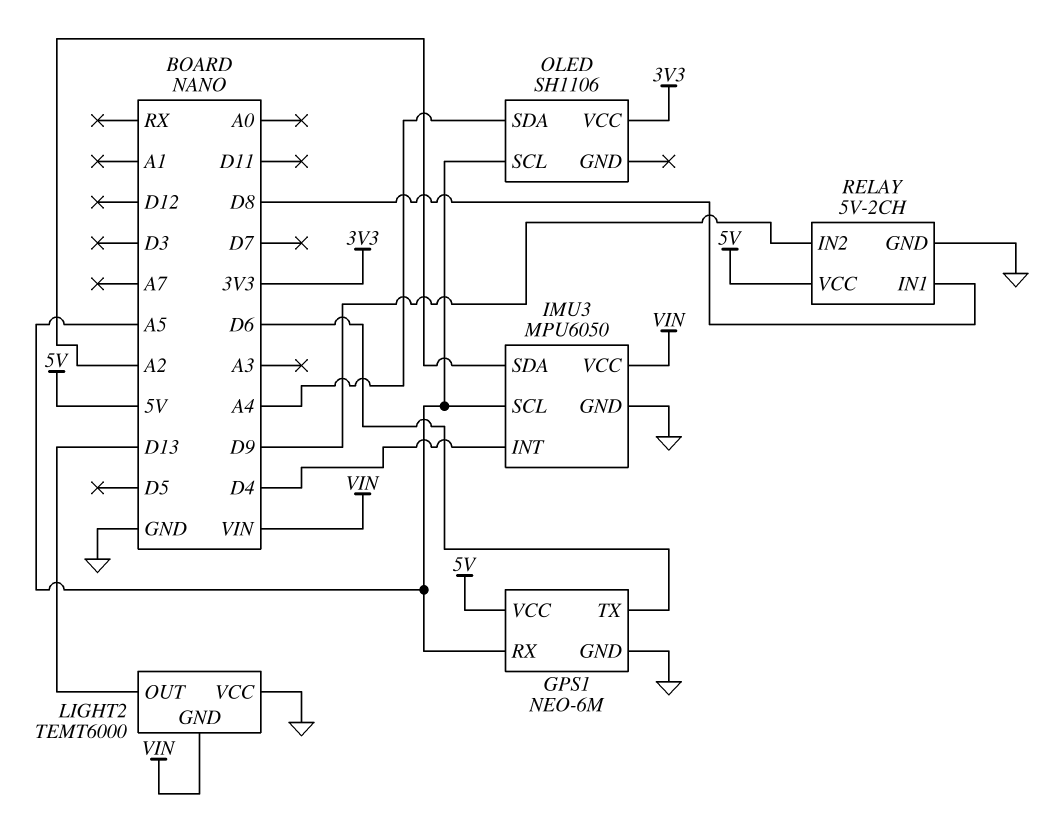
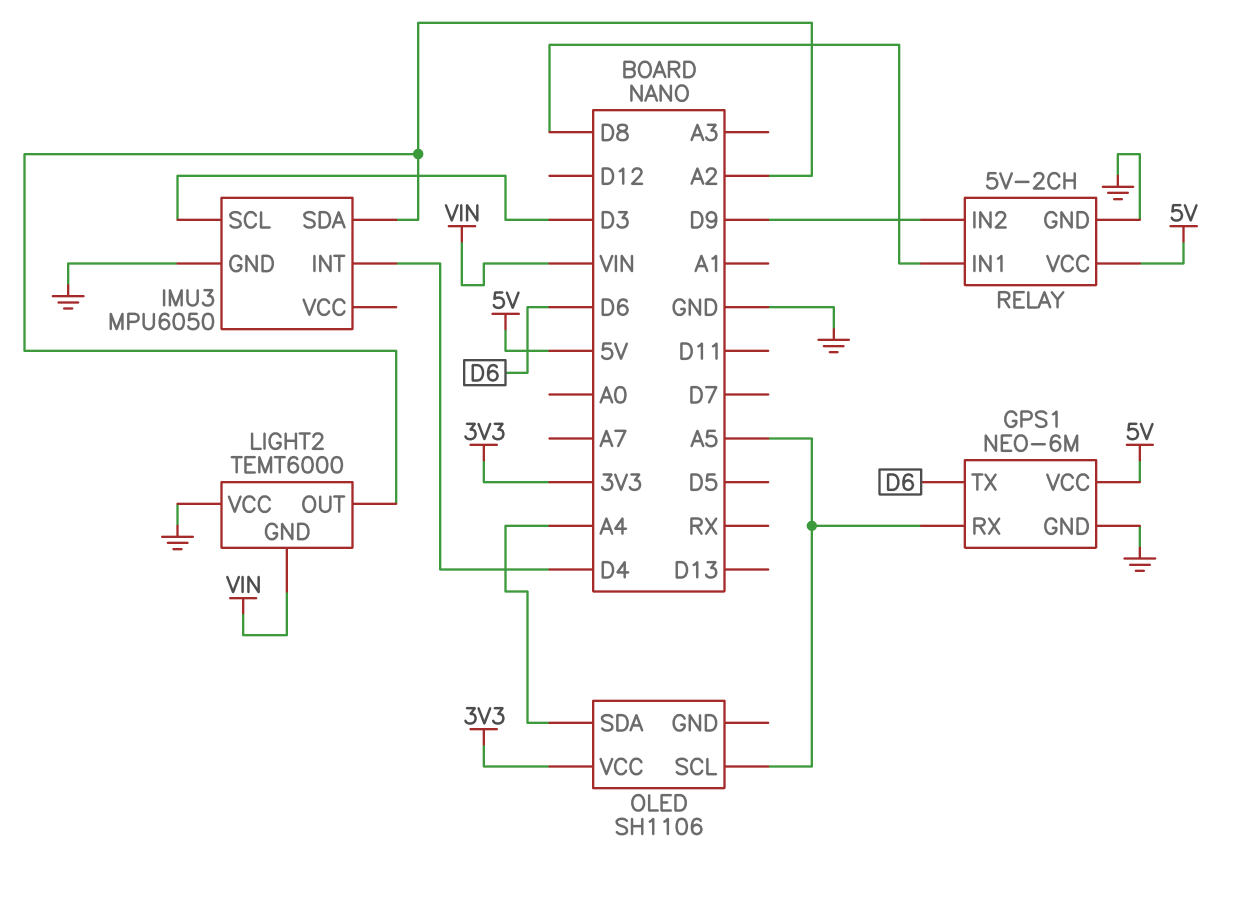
IMU3 pin SCL: A5 -> D3
IMU3 pin VCC: VIN -> none
LIGHT2 pin OUT: D13 -> A2

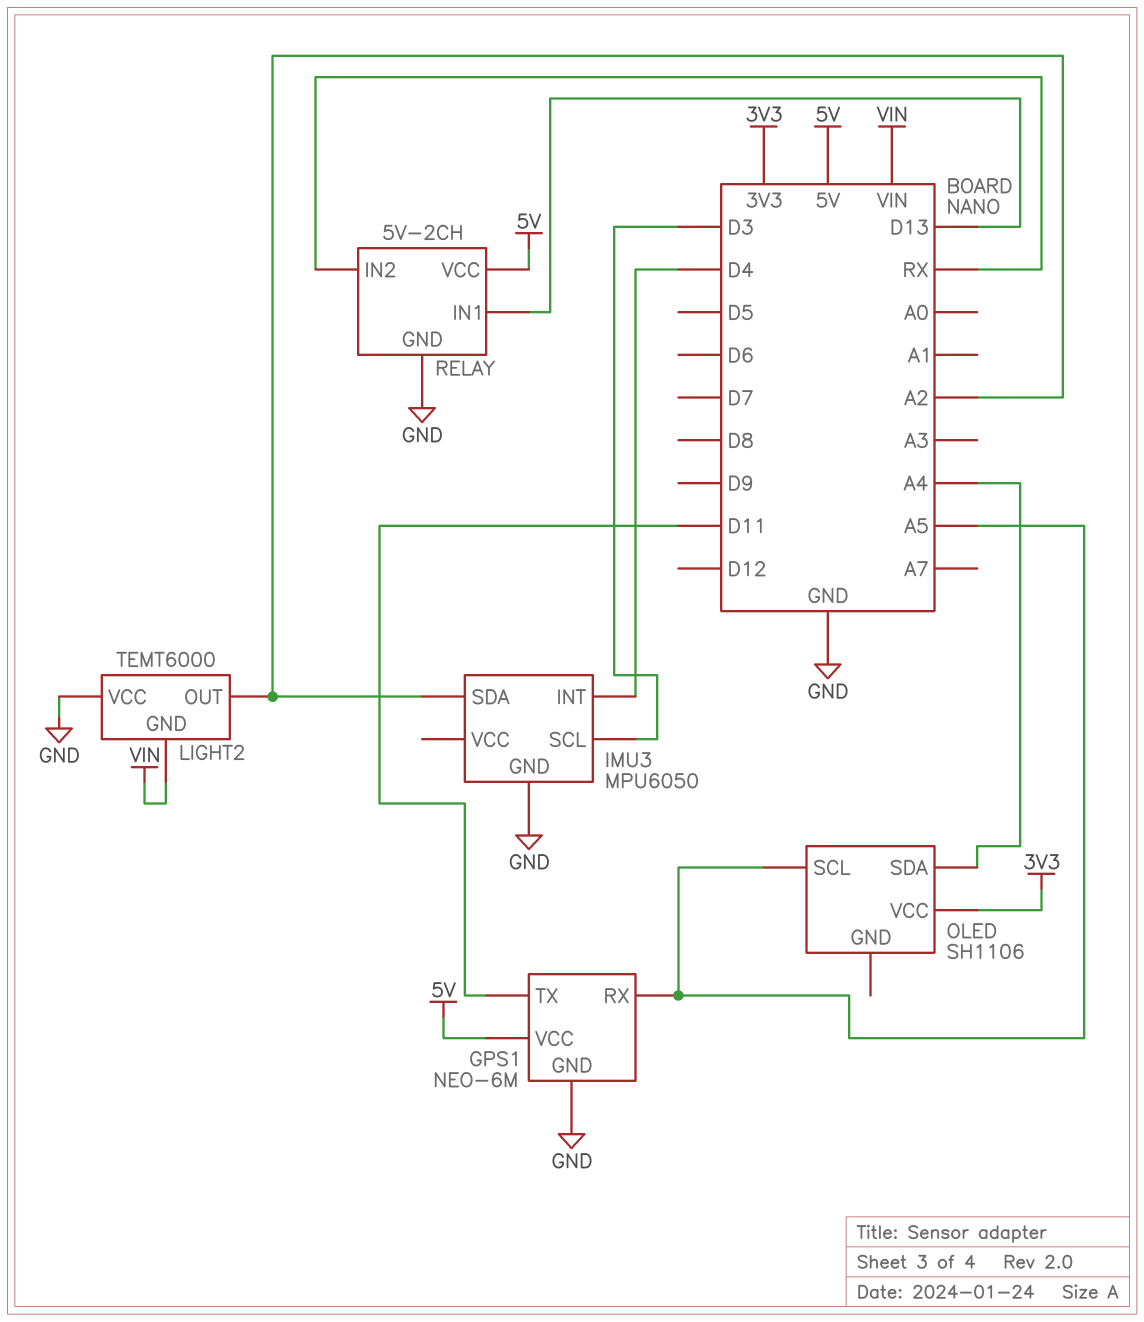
GPS1 pin TX: D6 -> D11
RELAY pin IN1: D8 -> D13
RELAY pin IN2: D9 -> RX

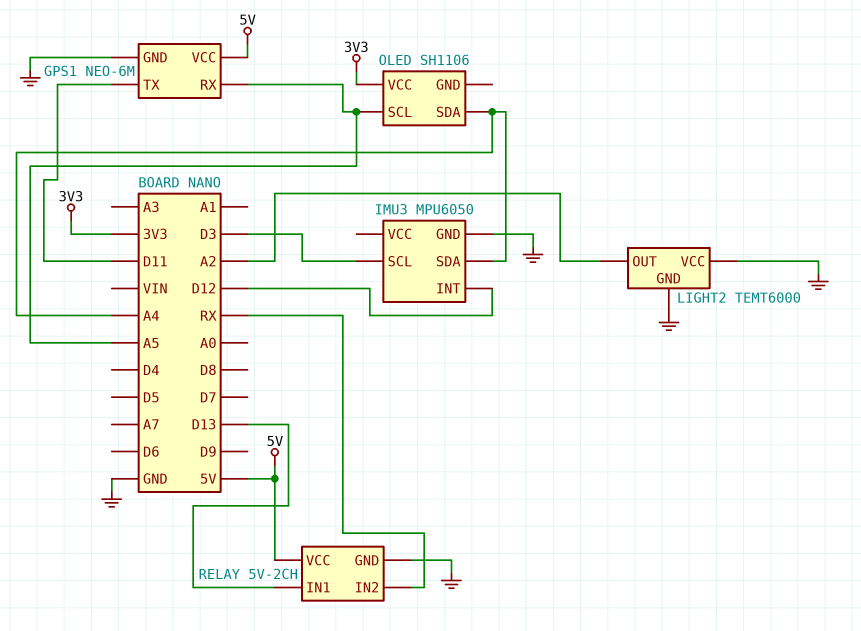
IMU3 pin INT: D4 -> D12
IMU3 pin SDA: A2 -> A4
LIGHT2 pin GND: VIN -> GND

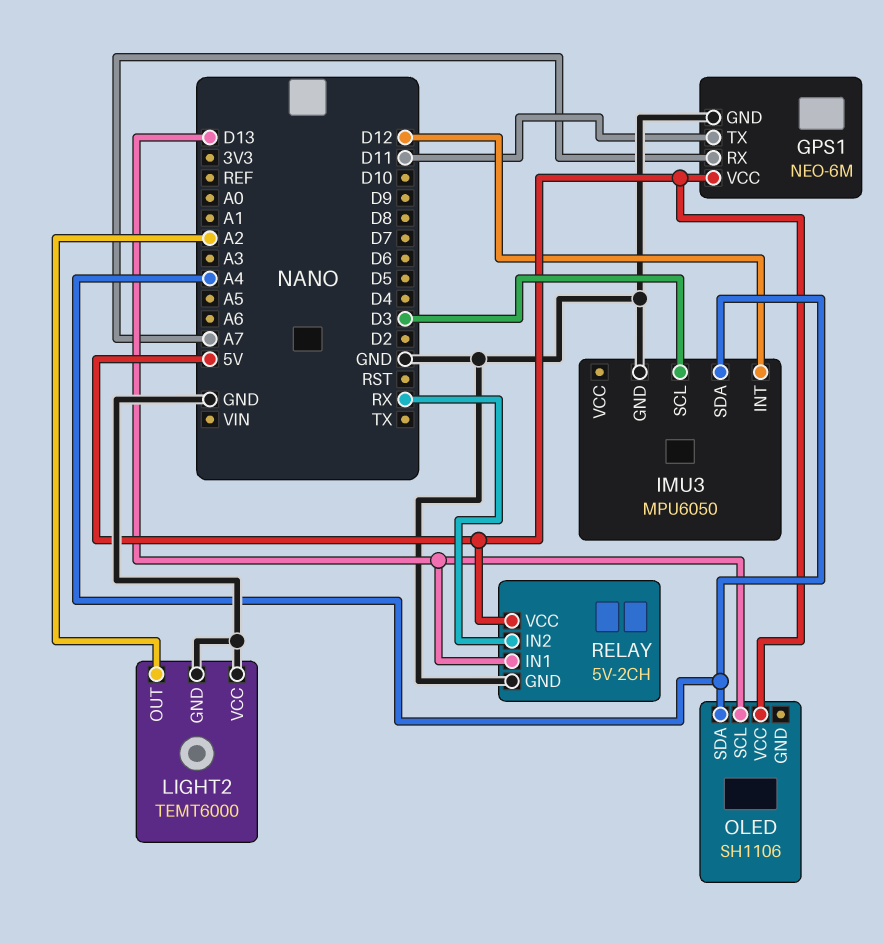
GPS1 pin RX: A5 -> A7
OLED pin SCL: A5 -> D13
OLED pin VCC: 3V3 -> 5V

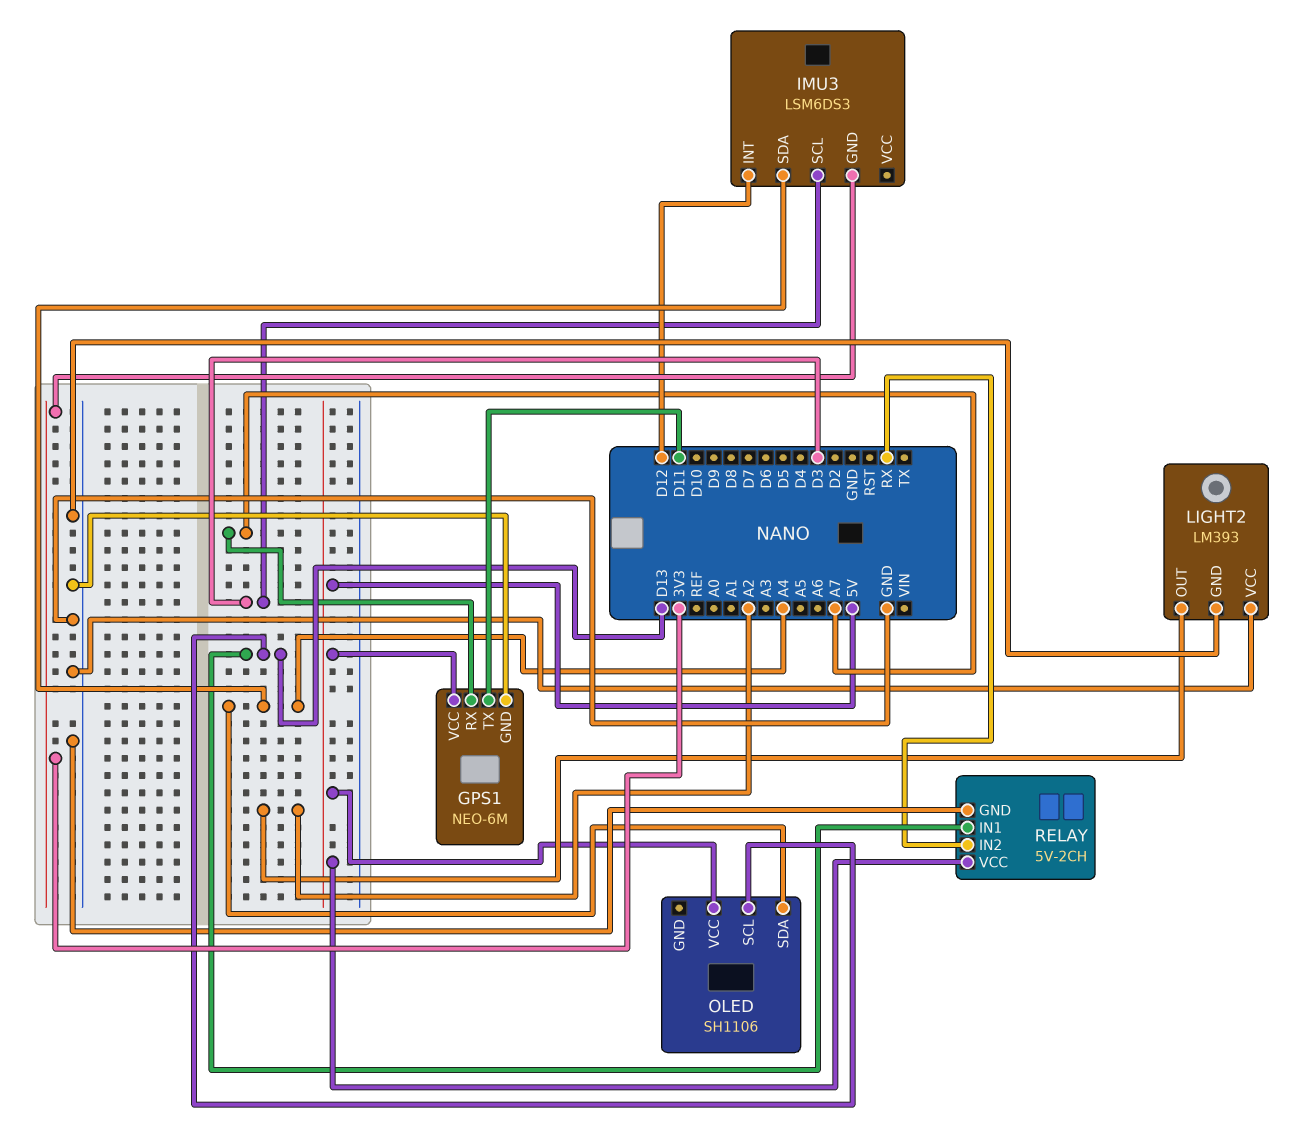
IMU3: MPU6050 -> LSM6DS3
IMU3 pin GND: GND -> 3V3
LIGHT2: TEMT6000 -> LM393

